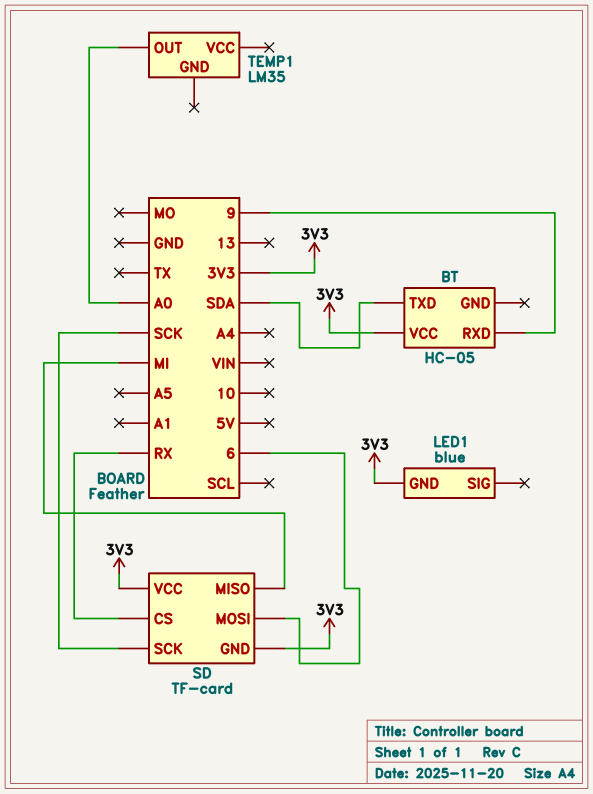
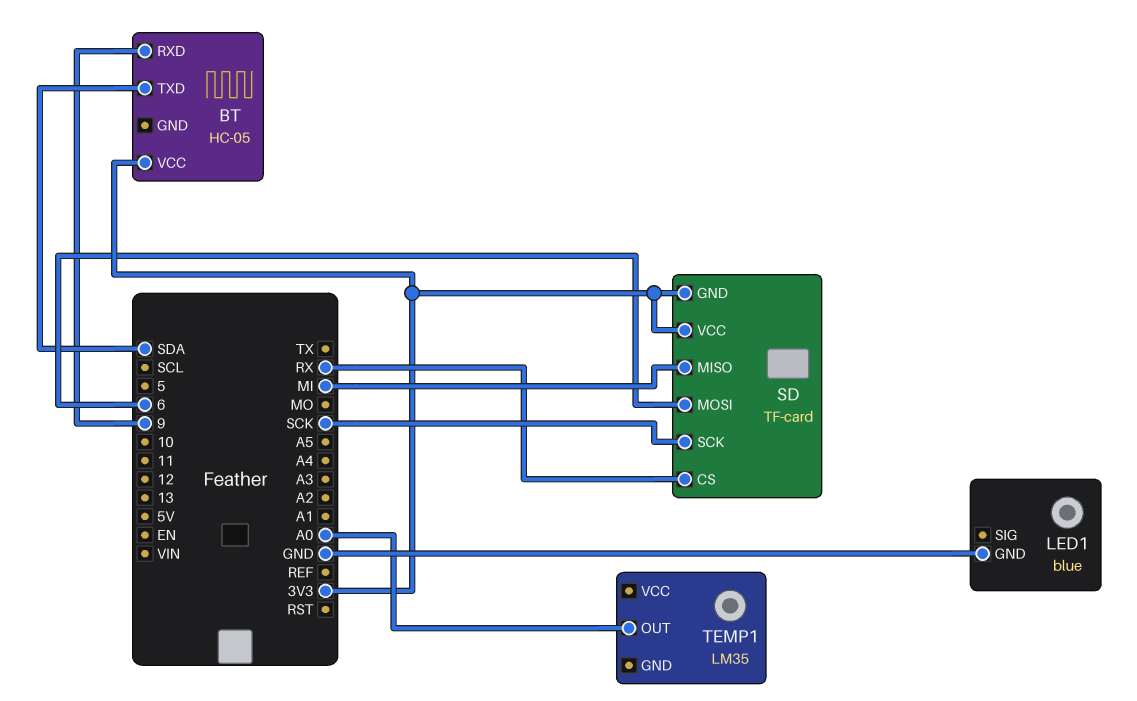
LED1 pin GND: 3V3 -> GND

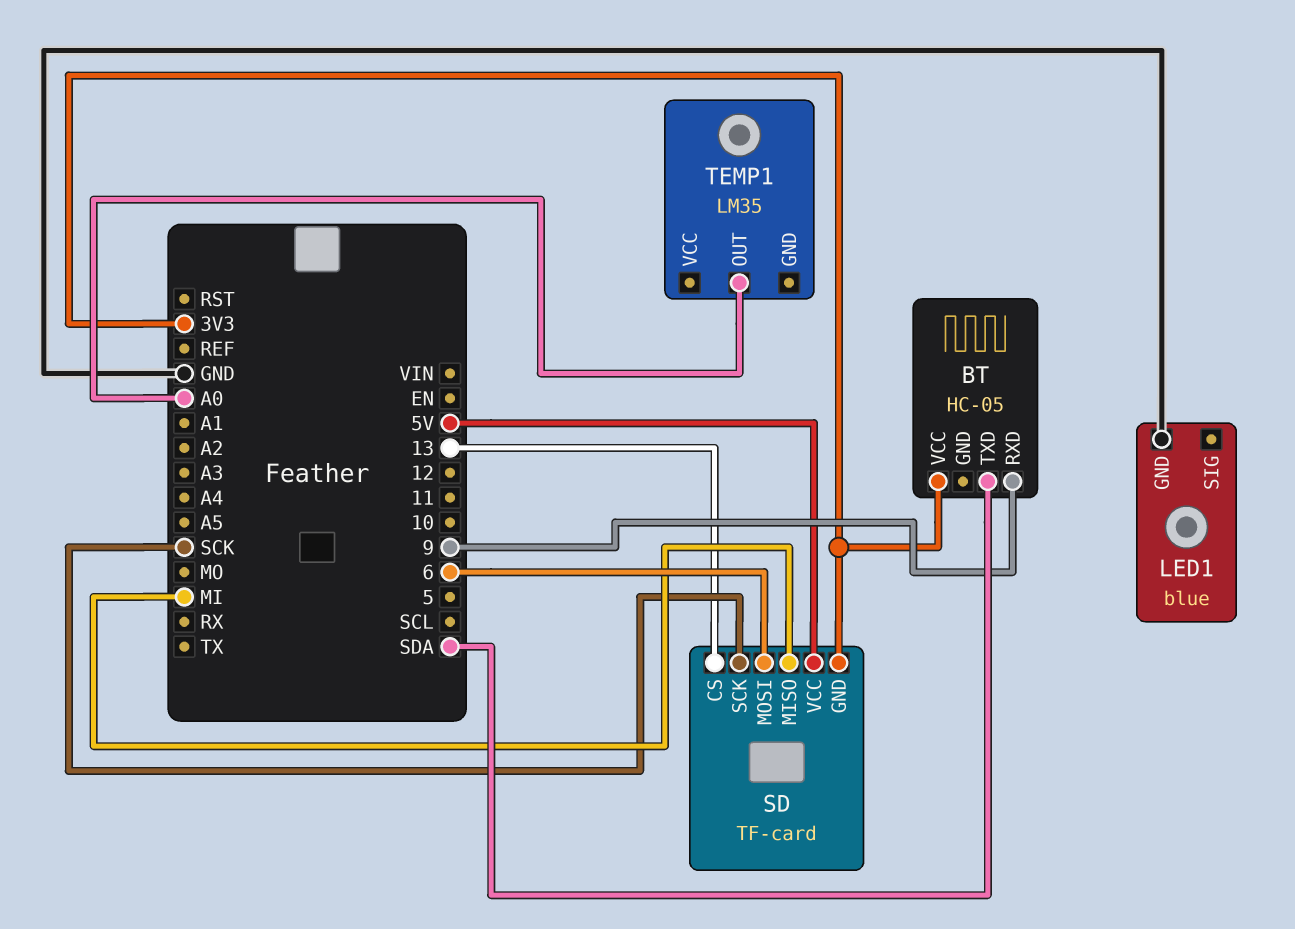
SD pin CS: RX -> 13
SD pin VCC: 3V3 -> 5V

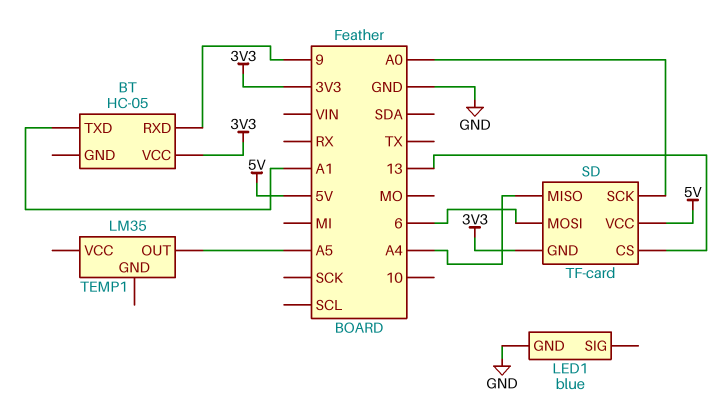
BT pin TXD: SDA -> A1
SD pin MISO: MI -> A4
SD pin SCK: SCK -> A0
TEMP1 pin OUT: A0 -> A5

